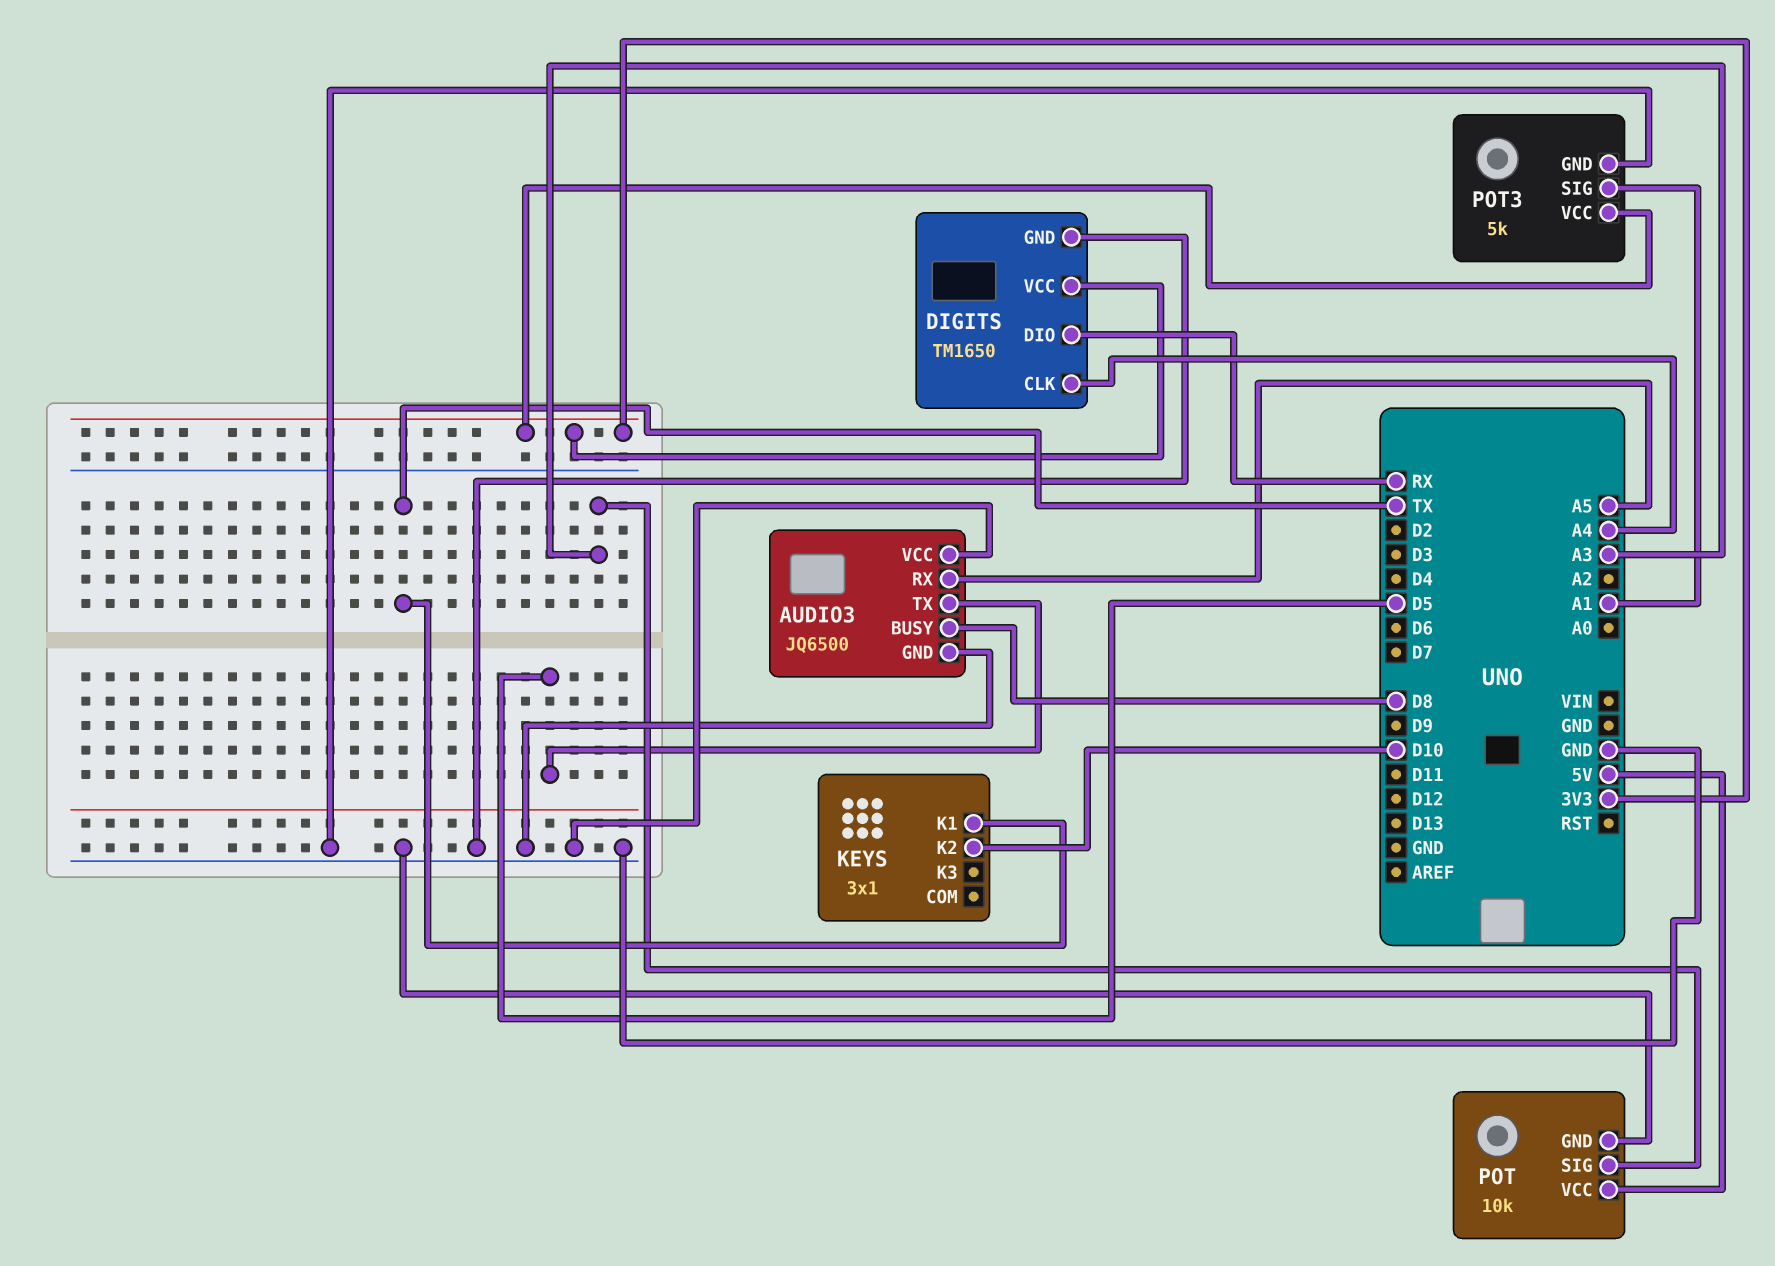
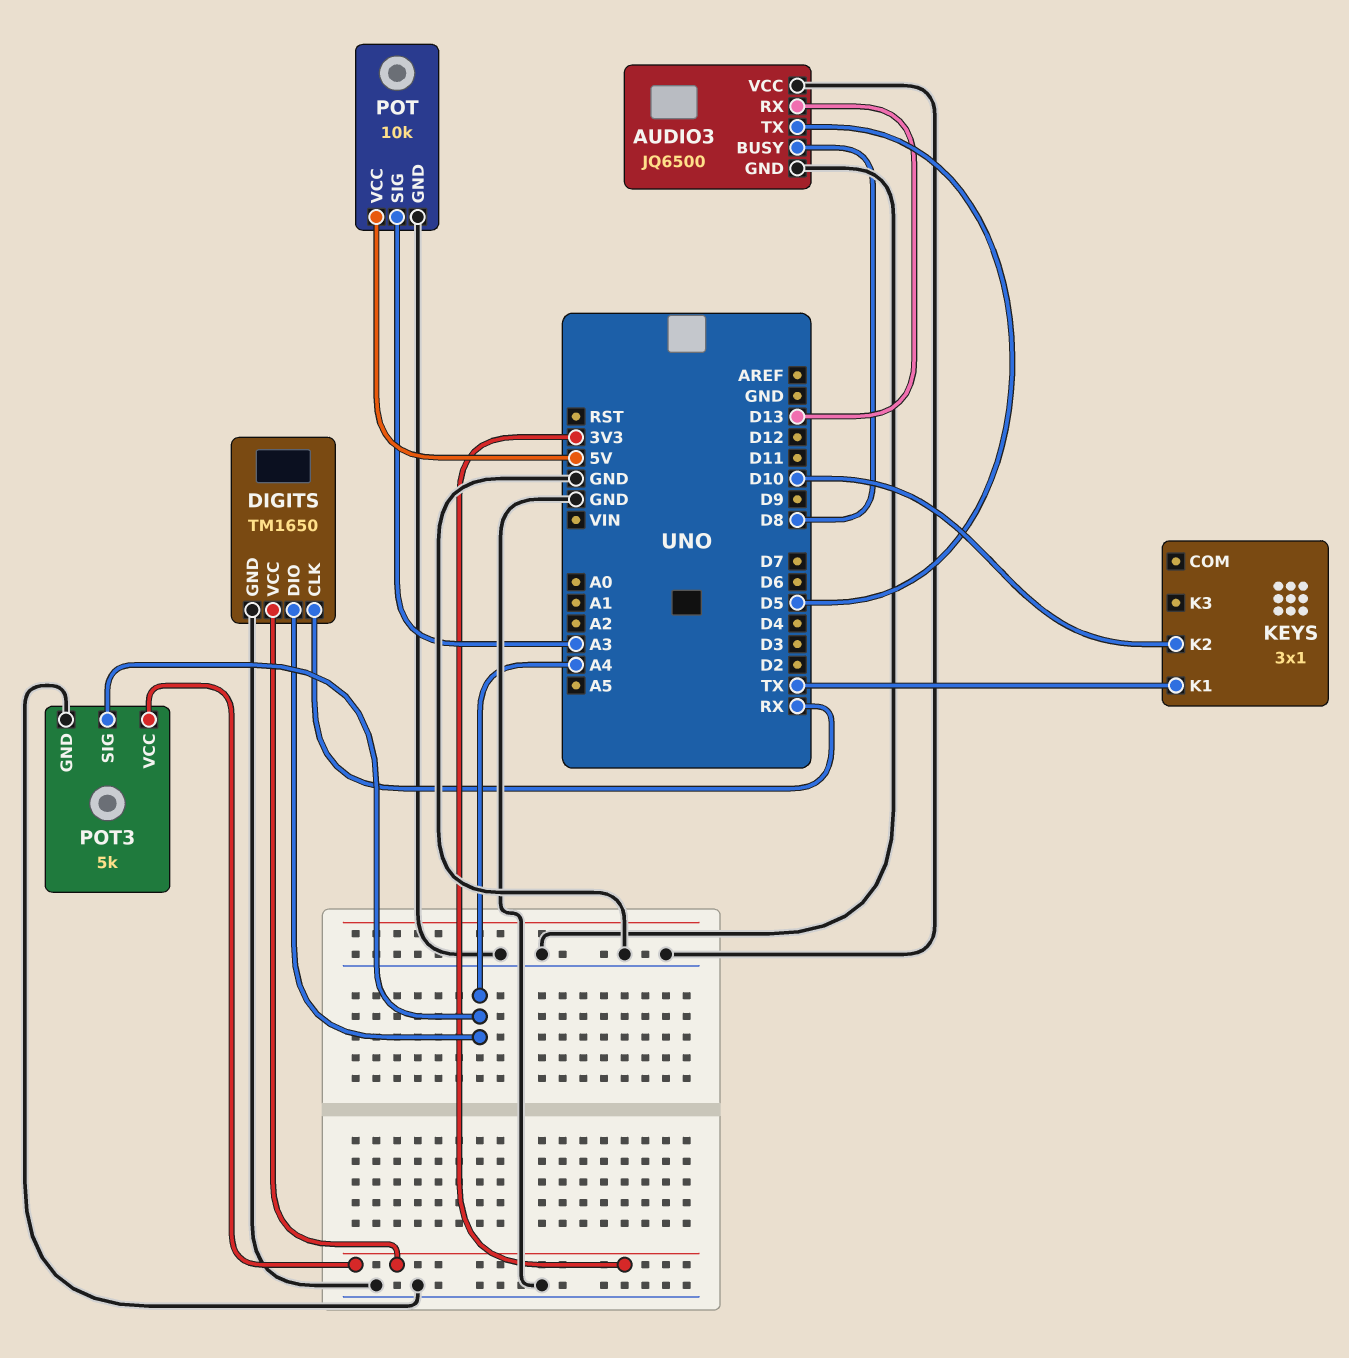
AUDIO3 pin RX: A5 -> D13
DIGITS pin CLK: A4 -> RX
DIGITS pin DIO: RX -> A4
POT3 pin SIG: A1 -> A4

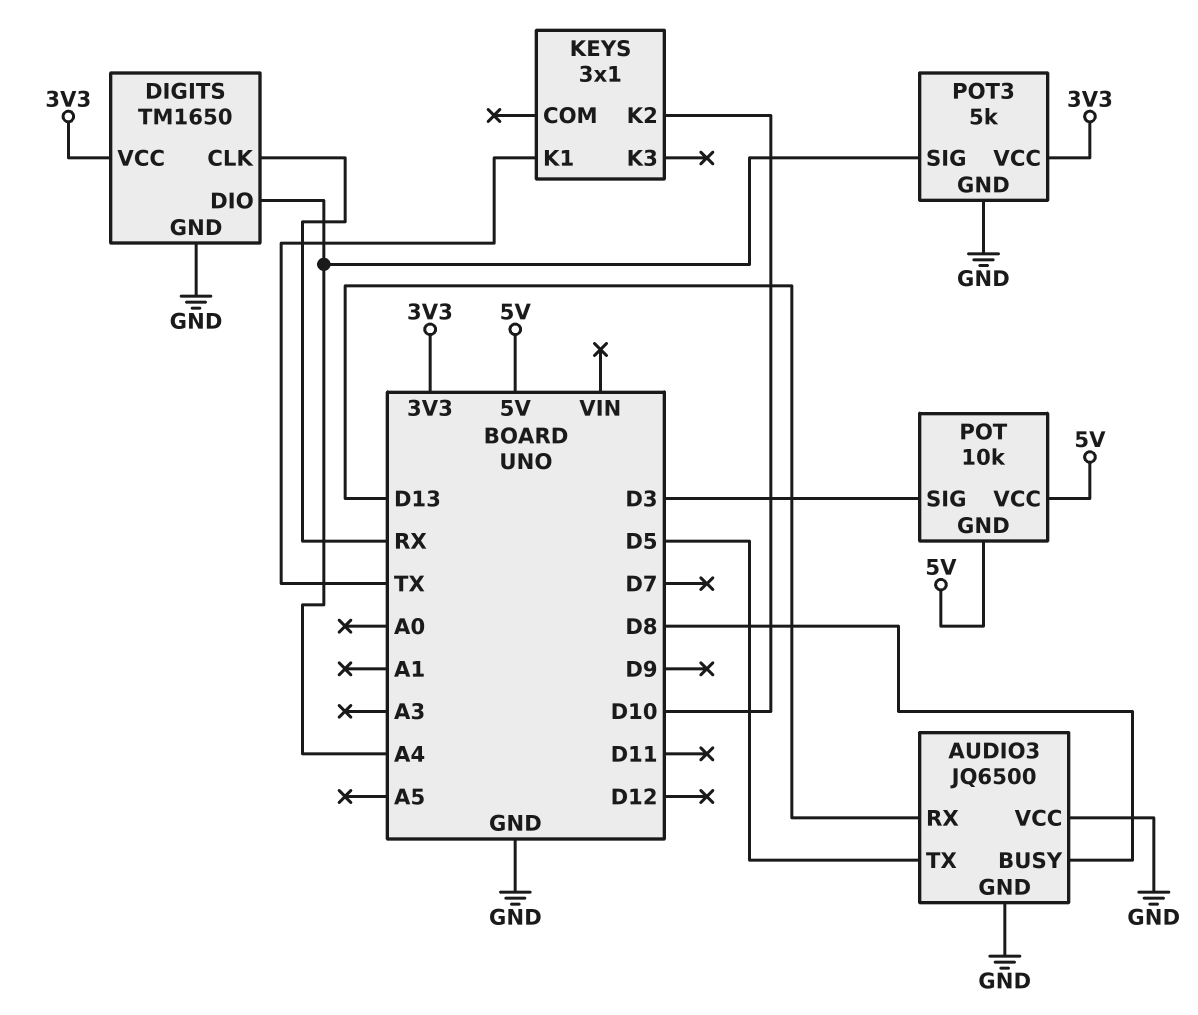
POT pin GND: GND -> 5V
POT pin SIG: A3 -> D3

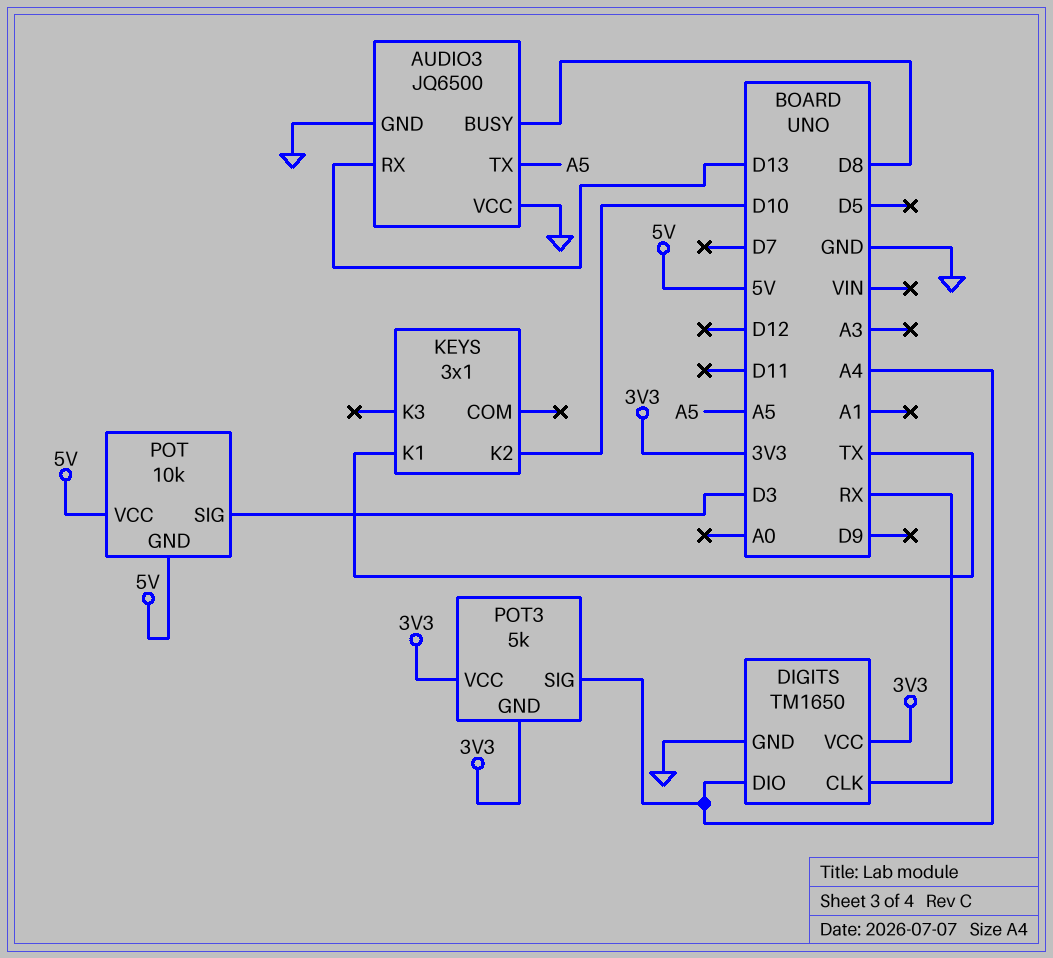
AUDIO3 pin TX: D5 -> A5
POT3 pin GND: GND -> 3V3

